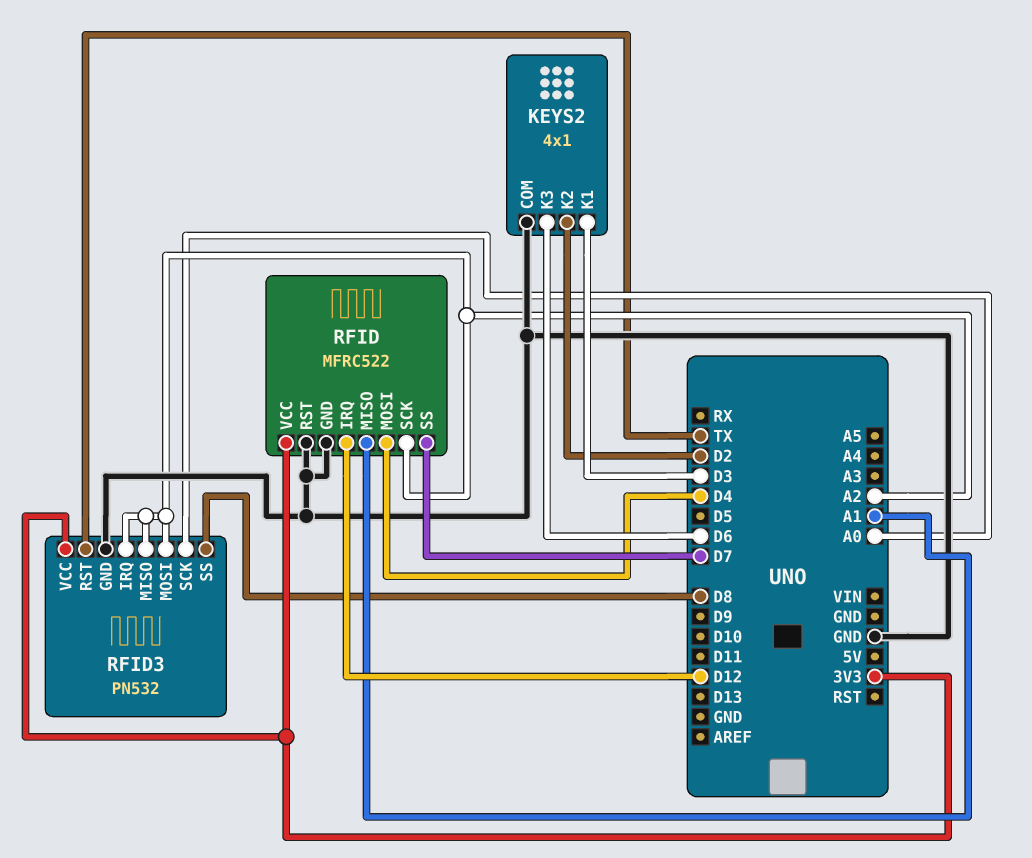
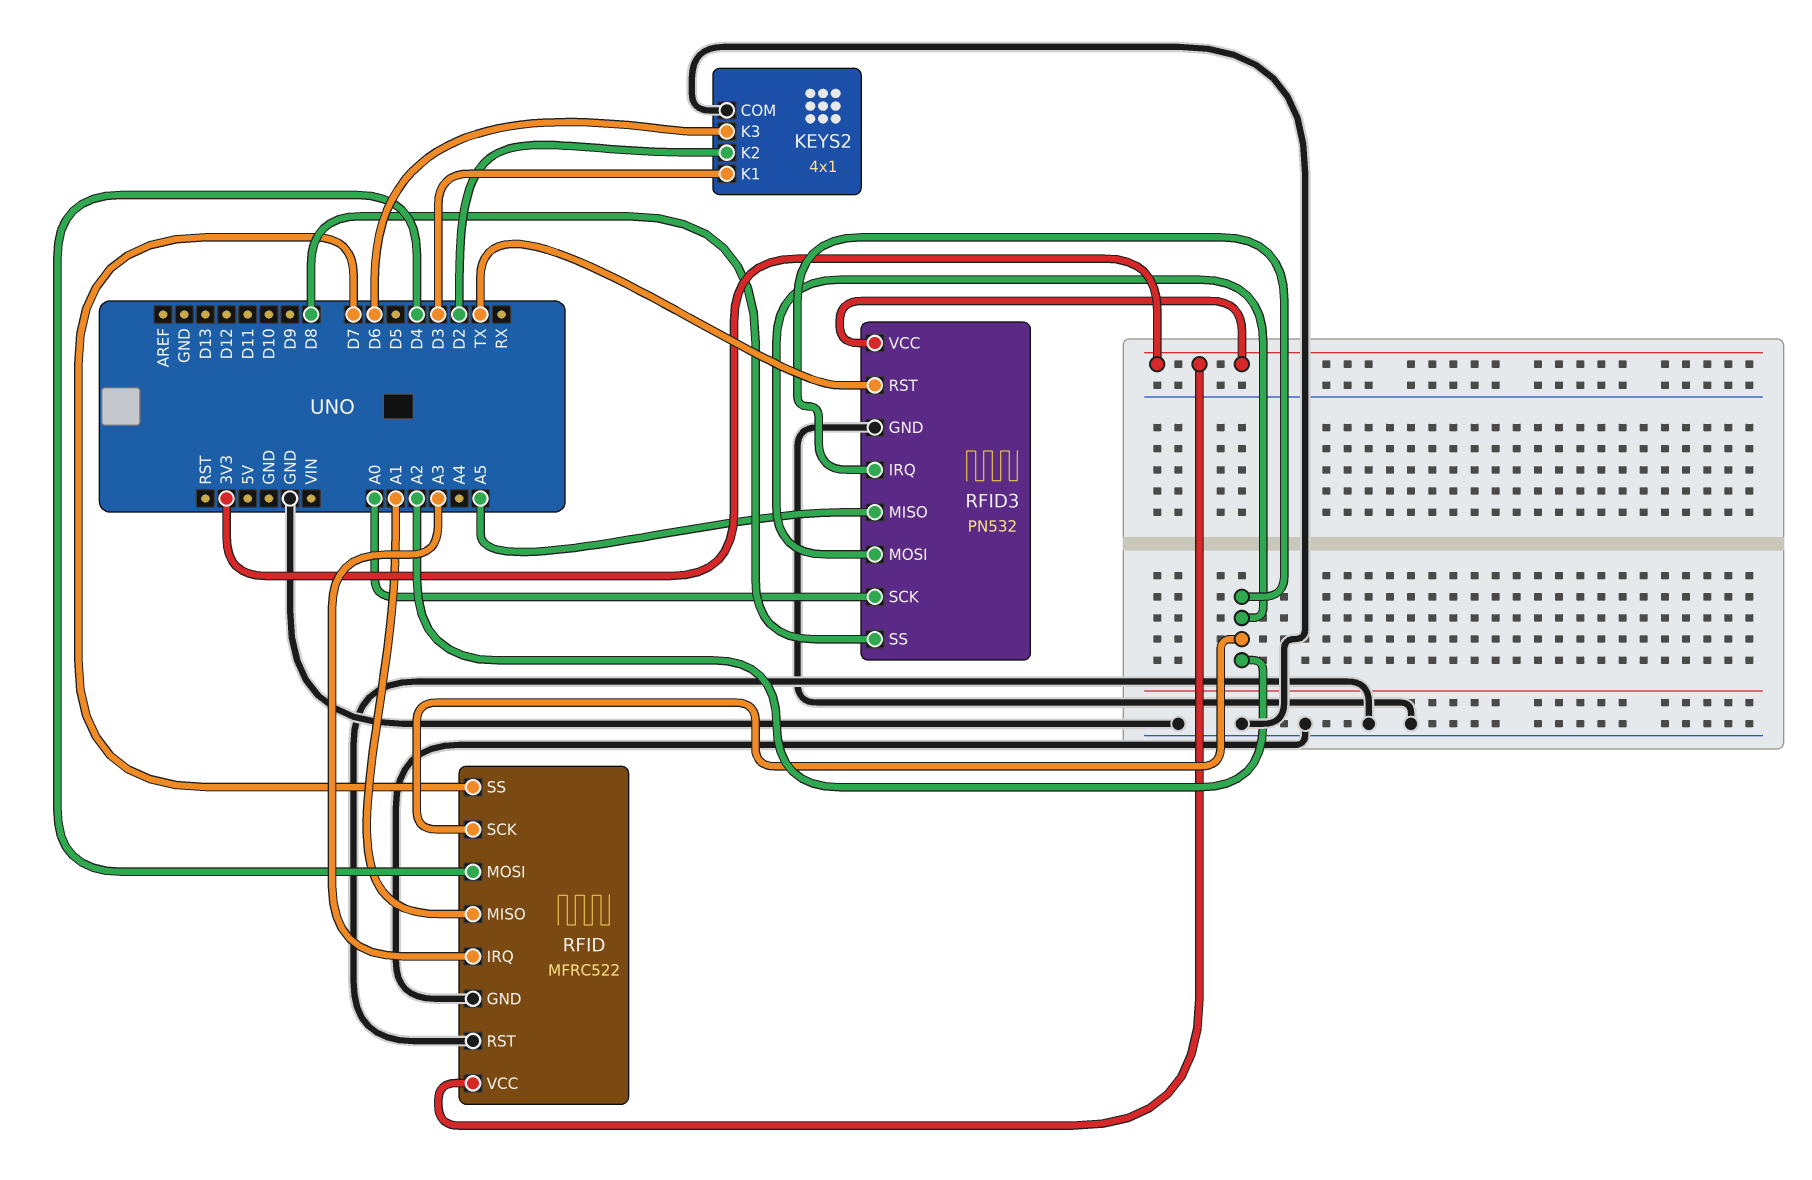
RFID pin IRQ: D12 -> A3
RFID3 pin MISO: A2 -> A5

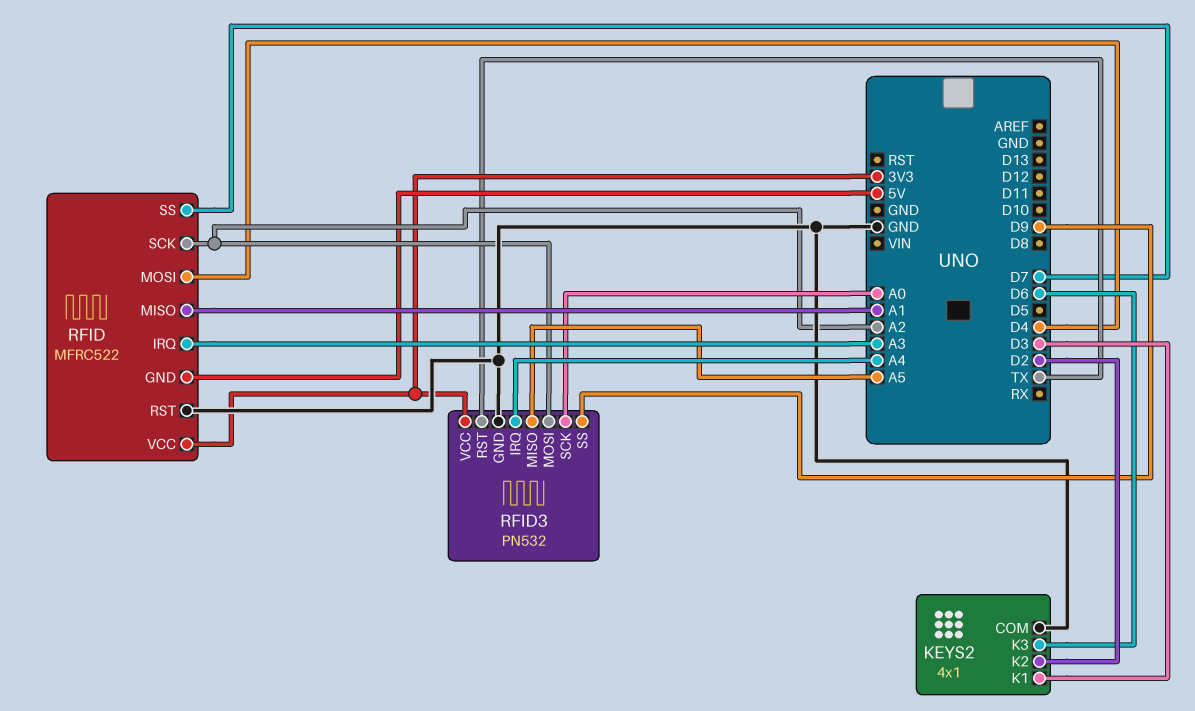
RFID pin GND: GND -> 5V
RFID3 pin IRQ: A2 -> A4
RFID3 pin SS: D8 -> D9

